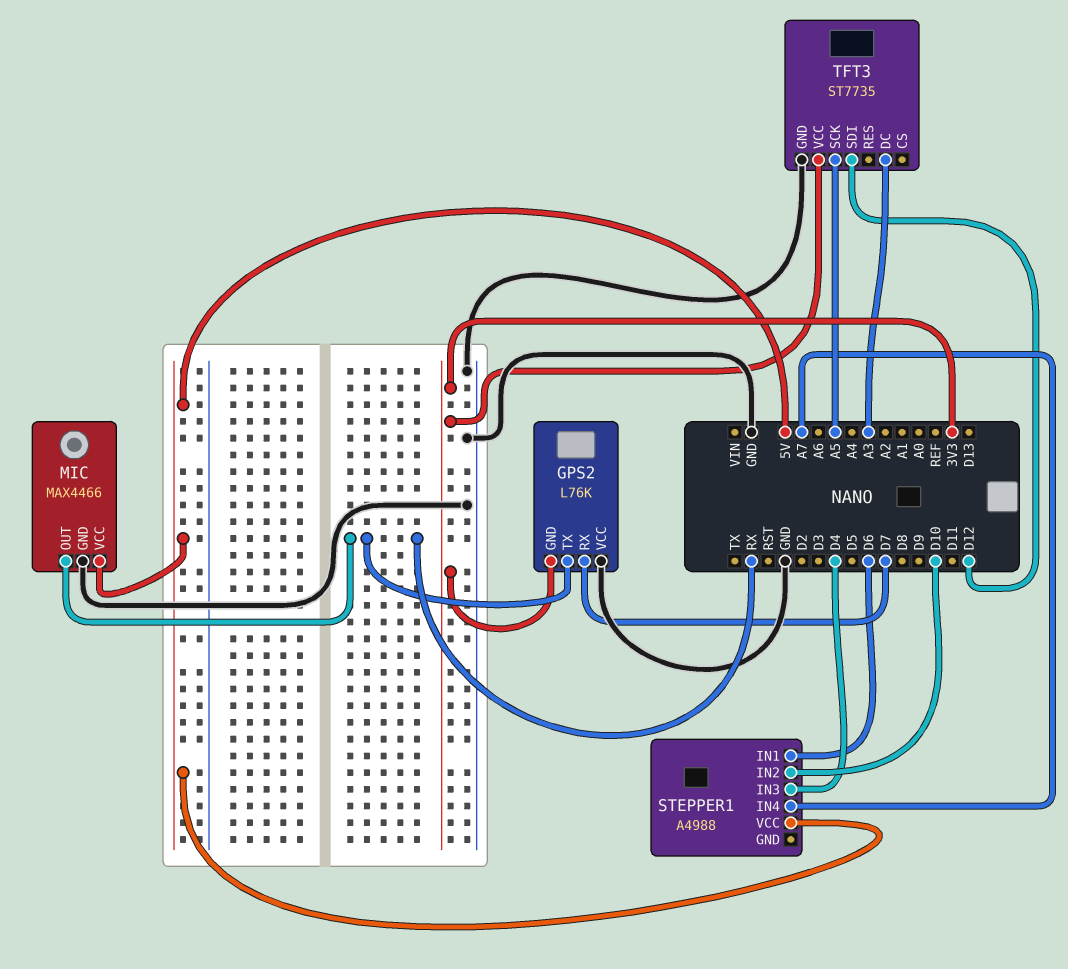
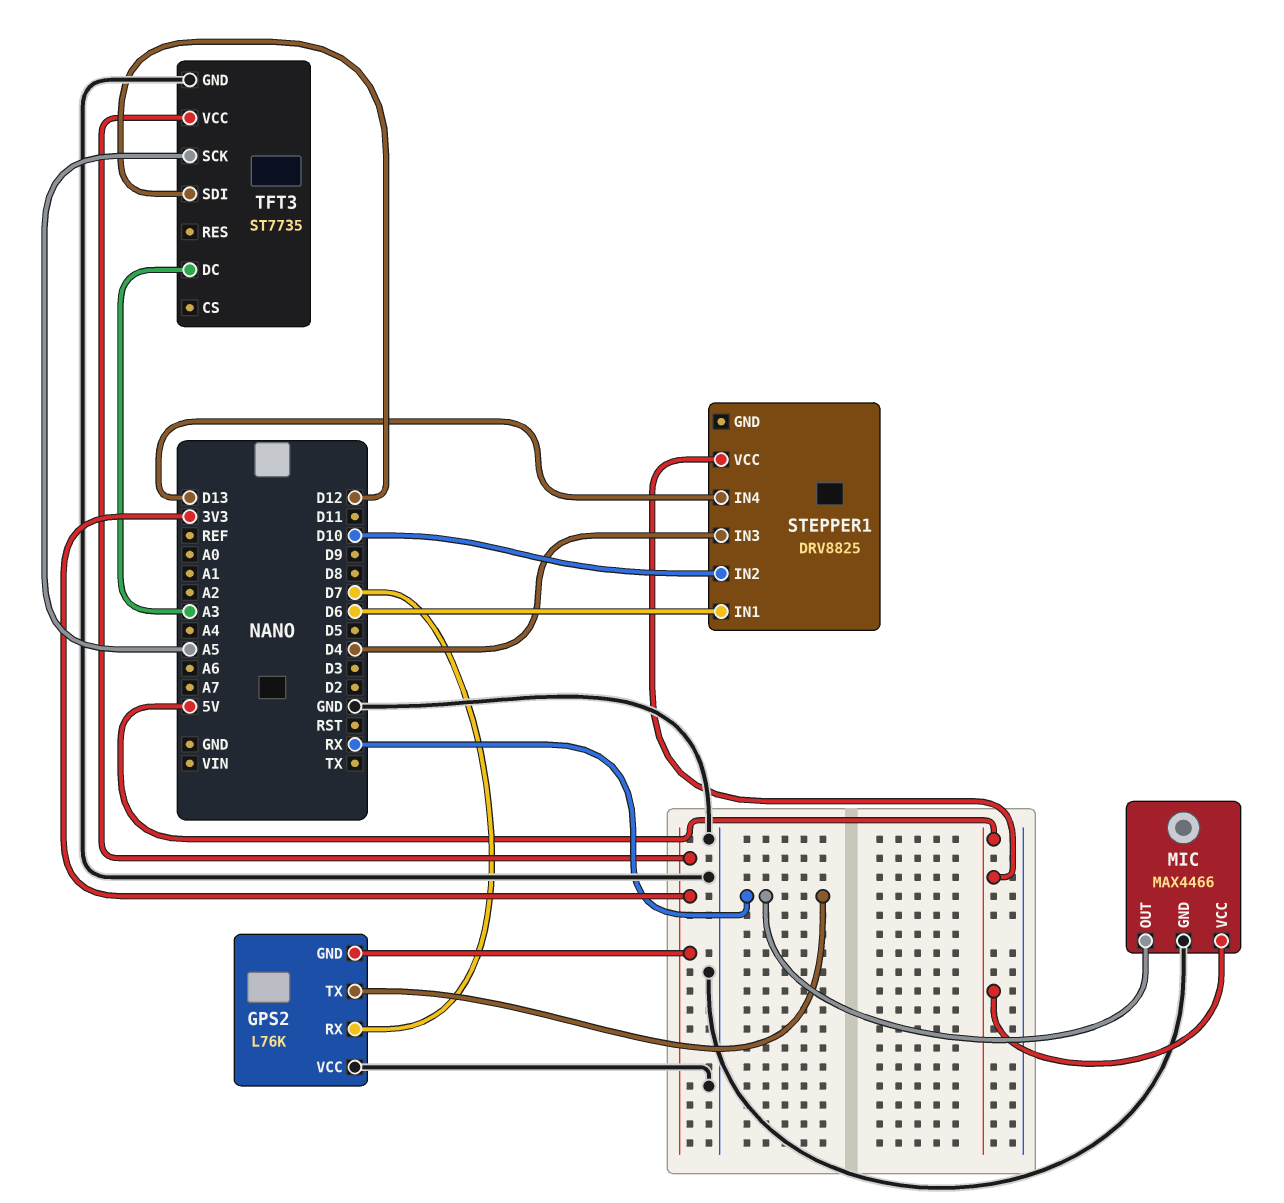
STEPPER1: A4988 -> DRV8825
STEPPER1 pin IN4: A7 -> D13

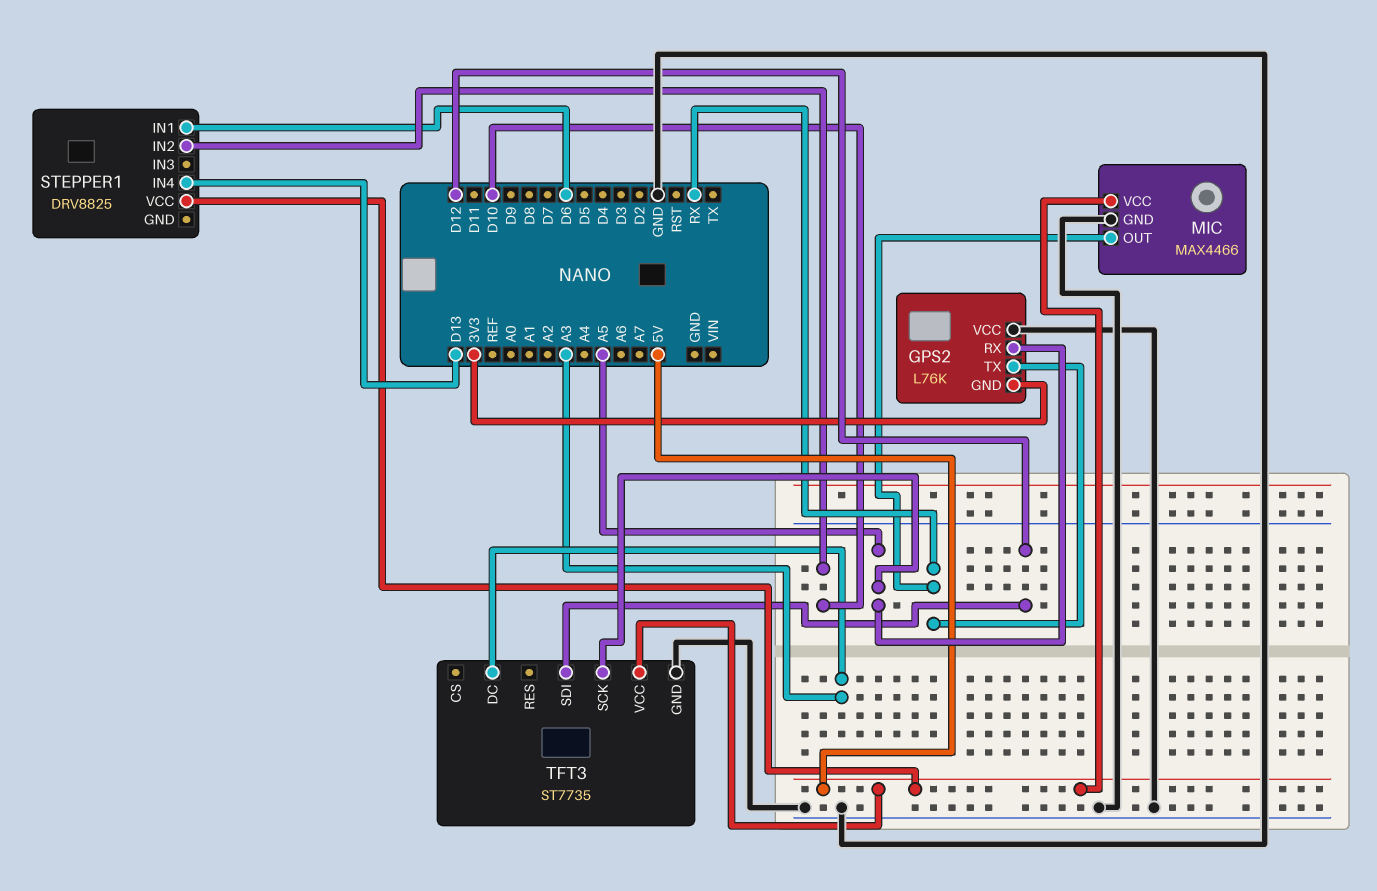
GPS2 pin RX: D7 -> A5
STEPPER1 pin IN3: D4 -> none
TFT3 pin VCC: 3V3 -> 5V

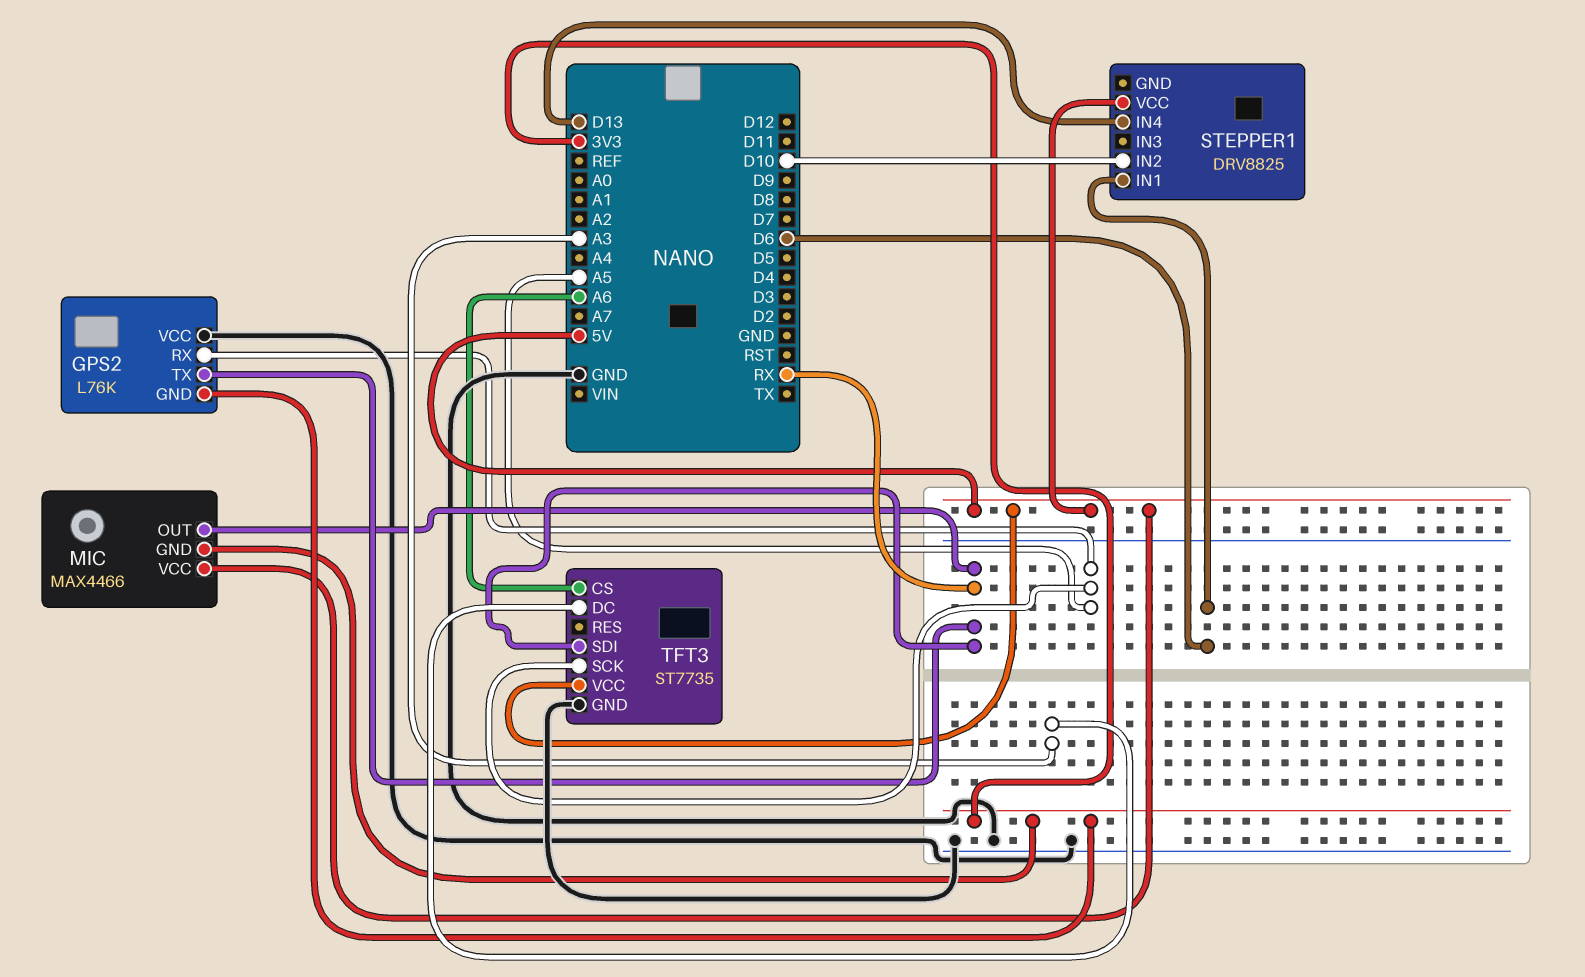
MIC pin GND: GND -> 3V3
TFT3 pin CS: none -> A6
TFT3 pin SDI: D12 -> RX

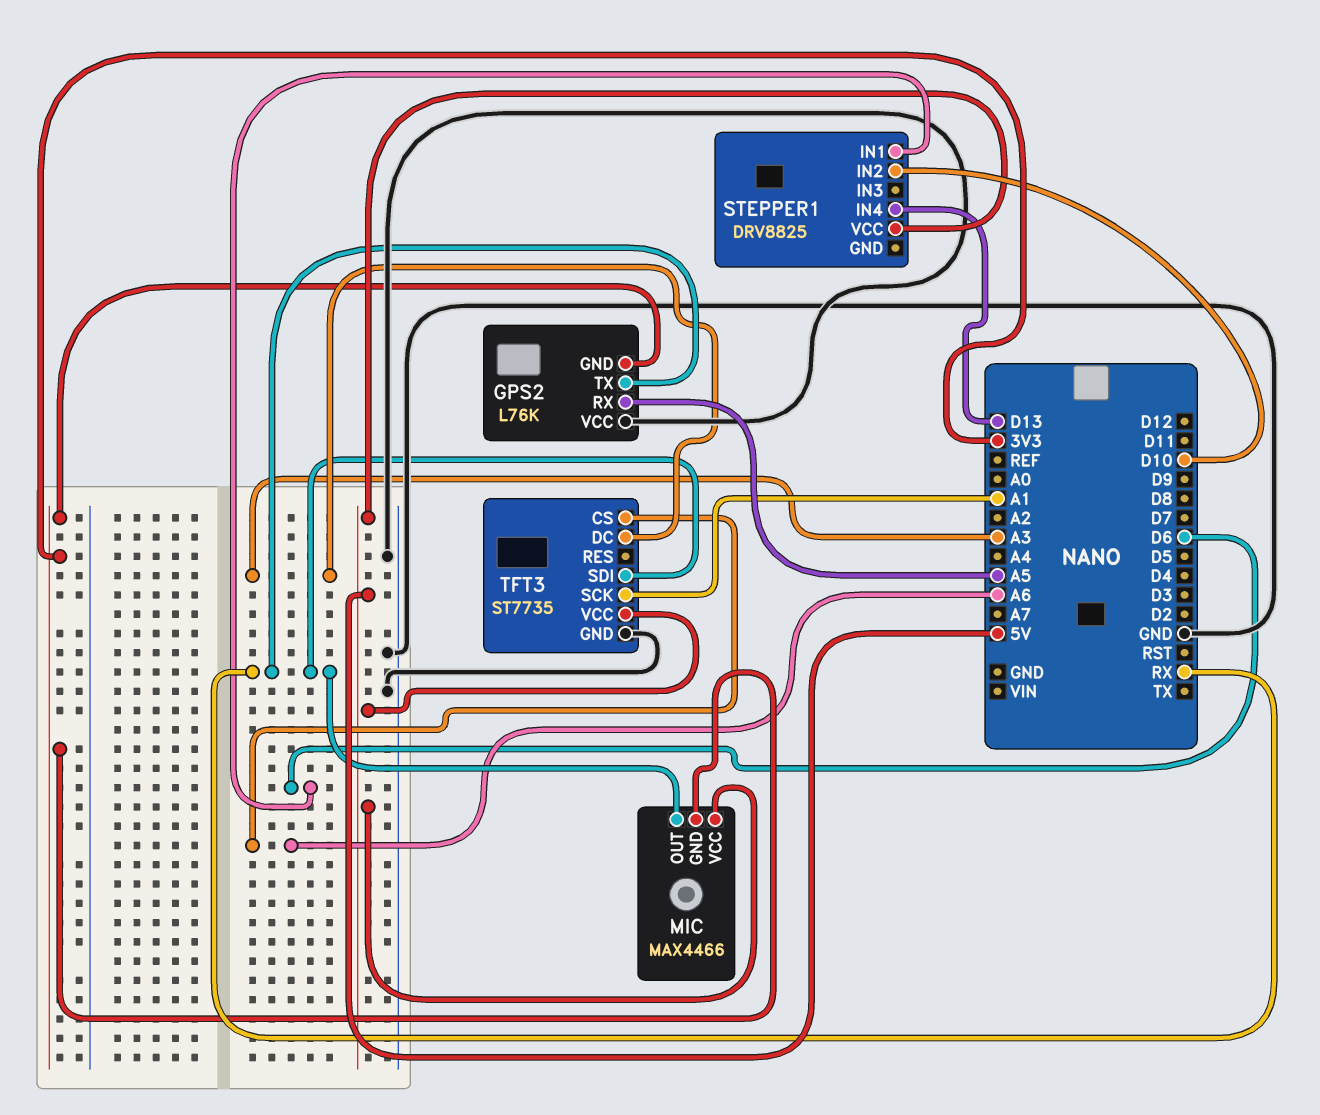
TFT3 pin SCK: A5 -> A1

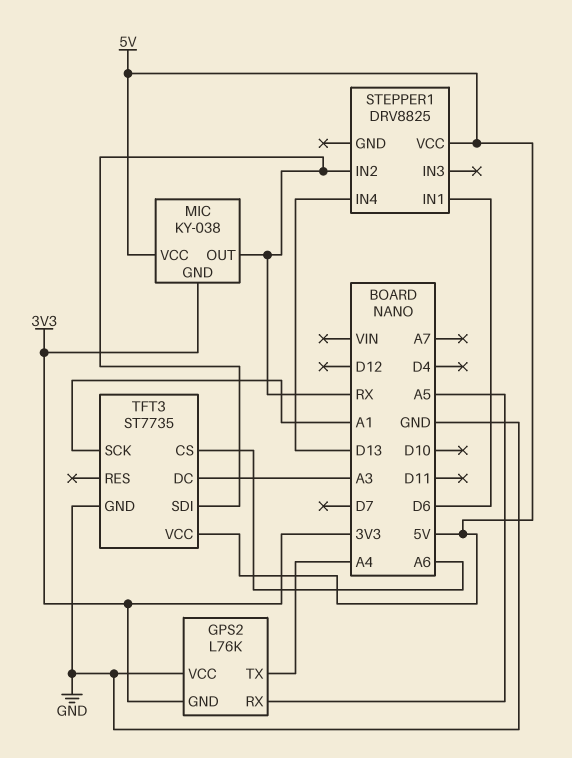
GPS2 pin TX: RX -> A4
MIC: MAX4466 -> KY-038
STEPPER1 pin IN2: D10 -> RX

